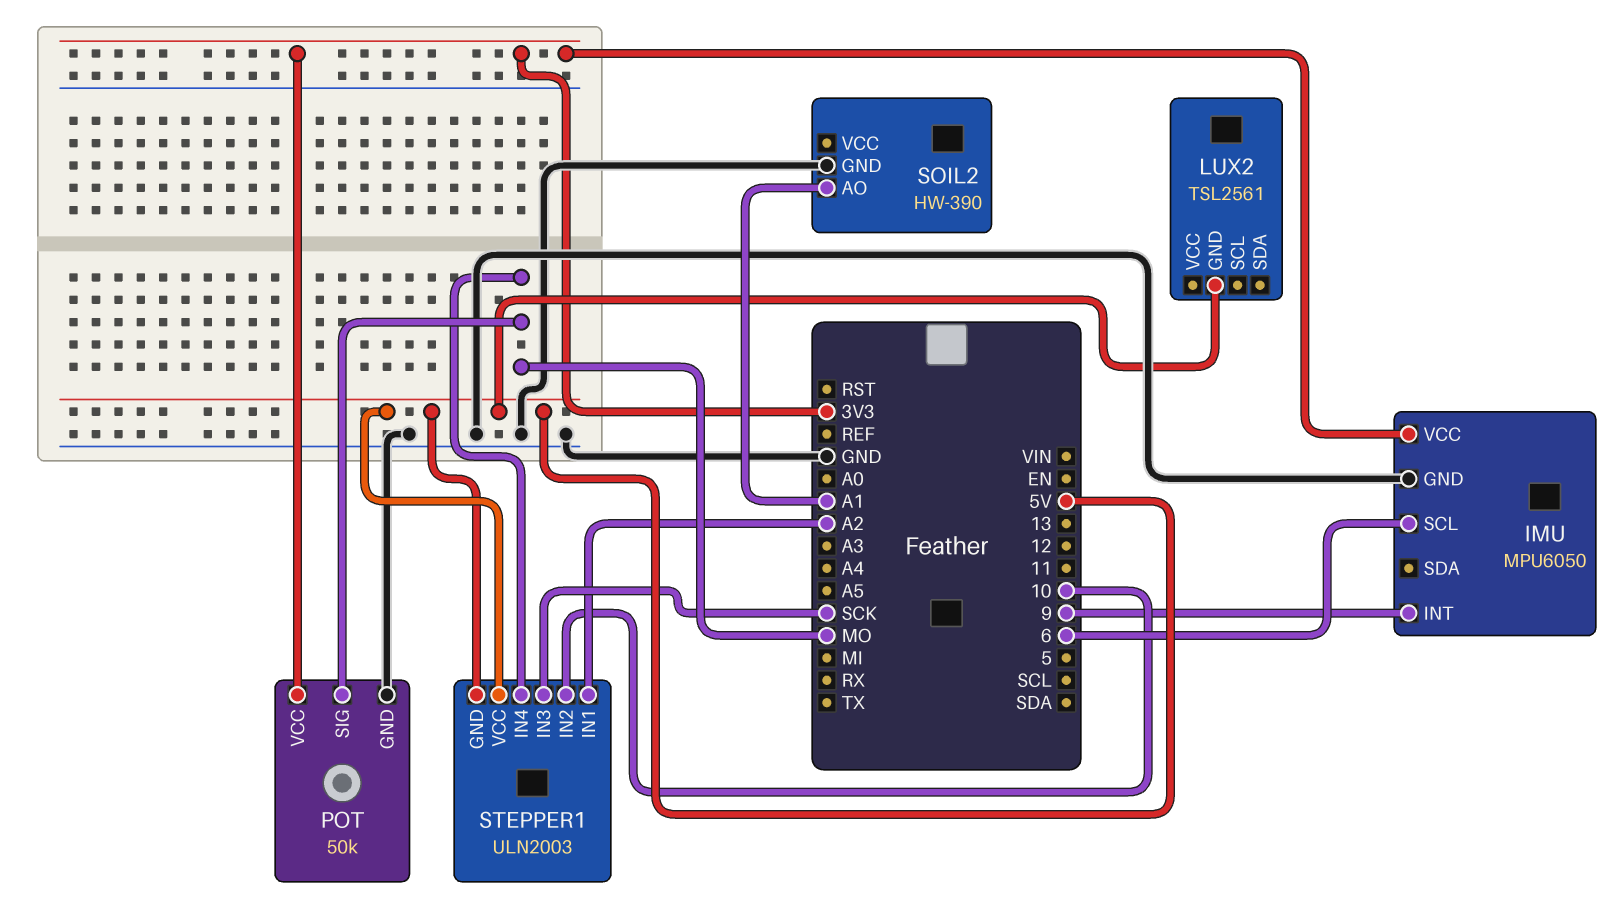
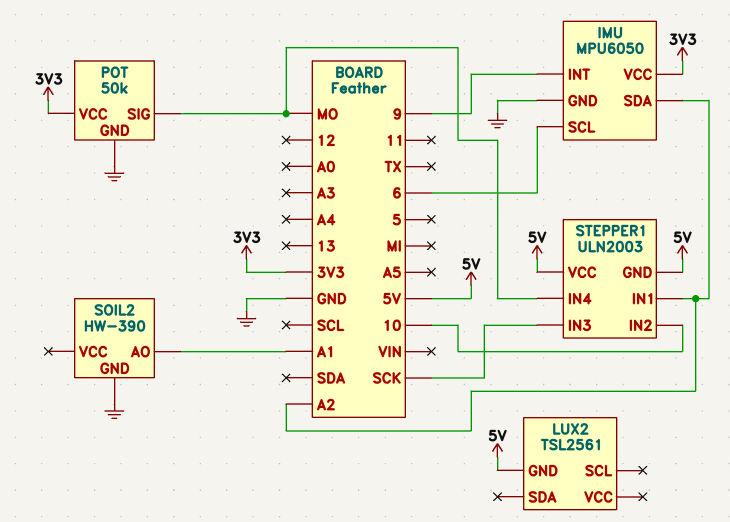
IMU pin SDA: none -> A2

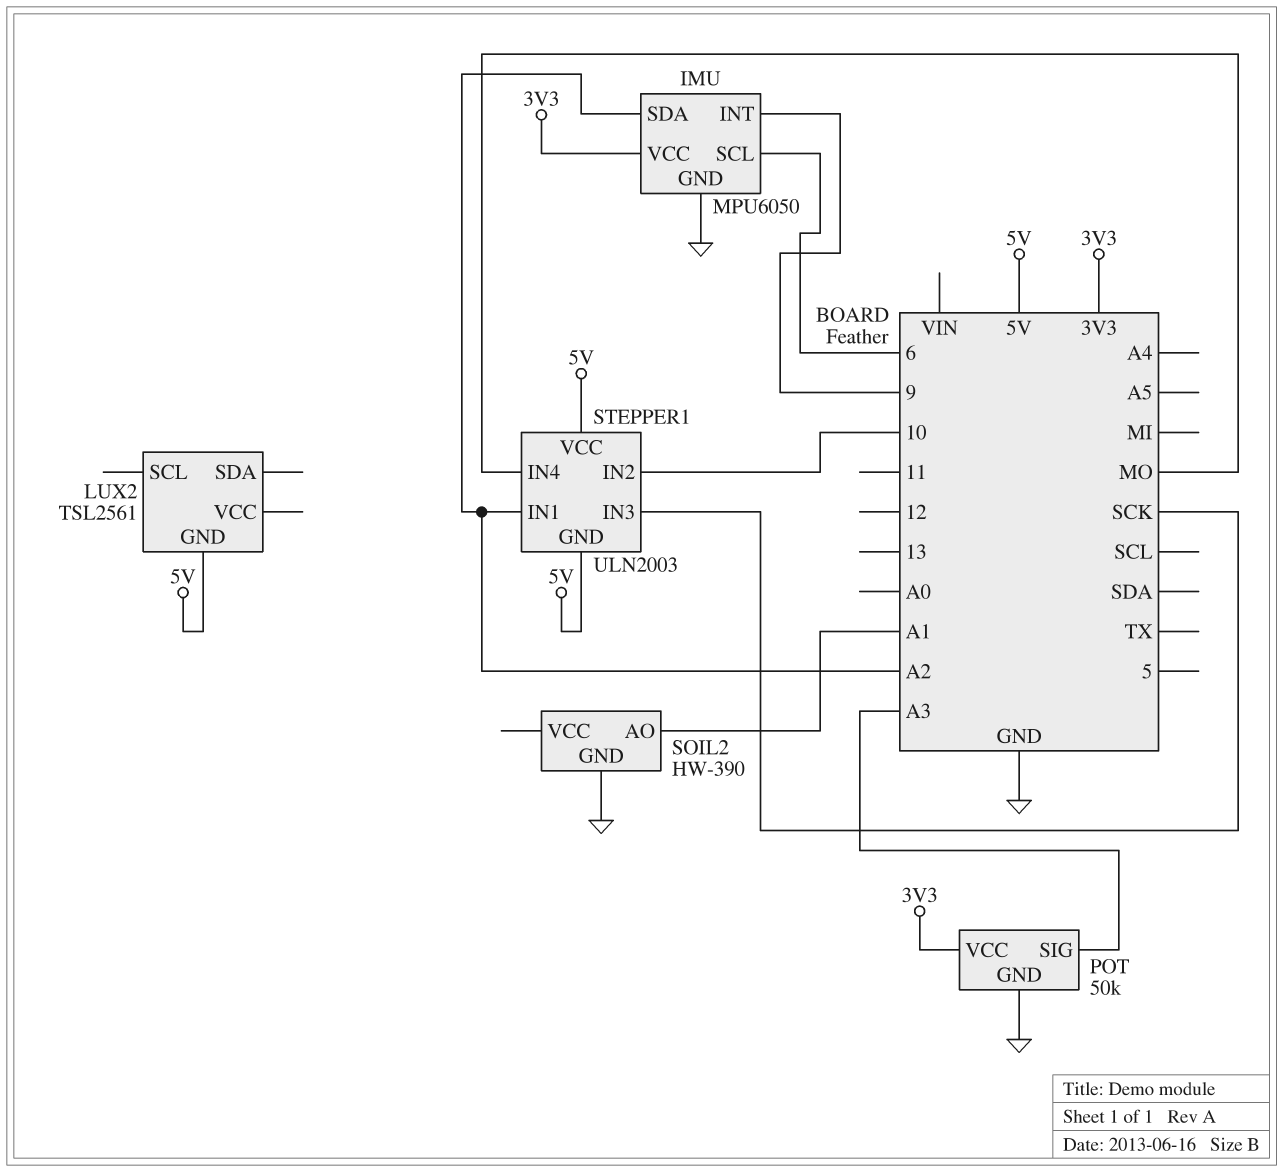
POT pin SIG: MO -> A3

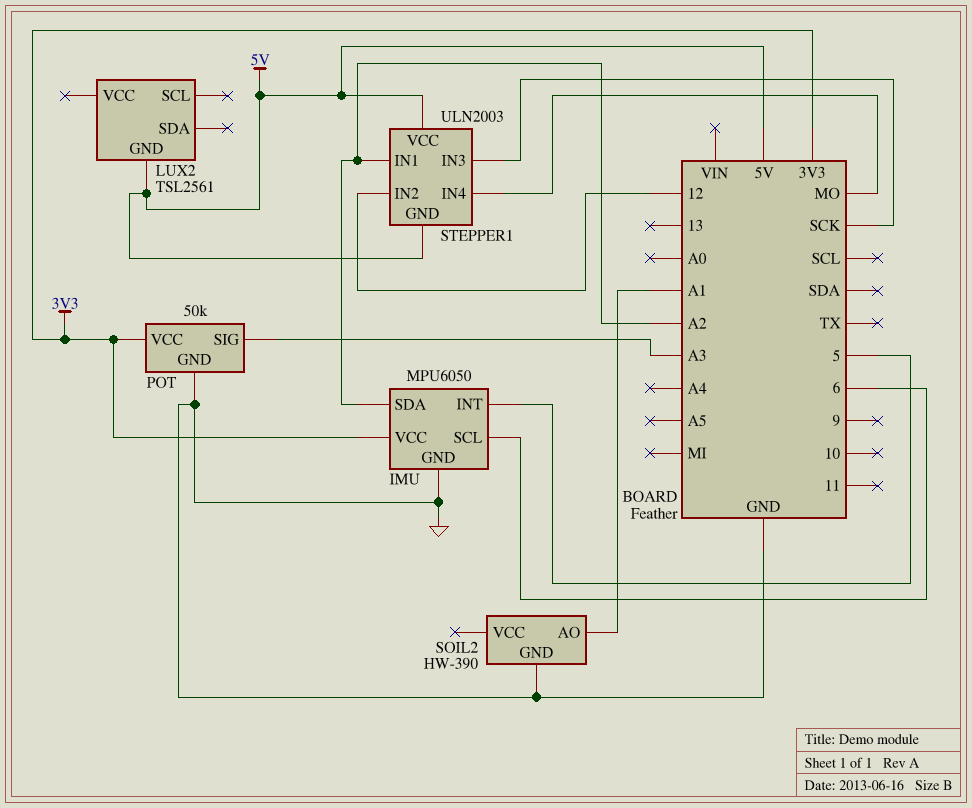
IMU pin INT: 9 -> 5
STEPPER1 pin IN2: 10 -> 12

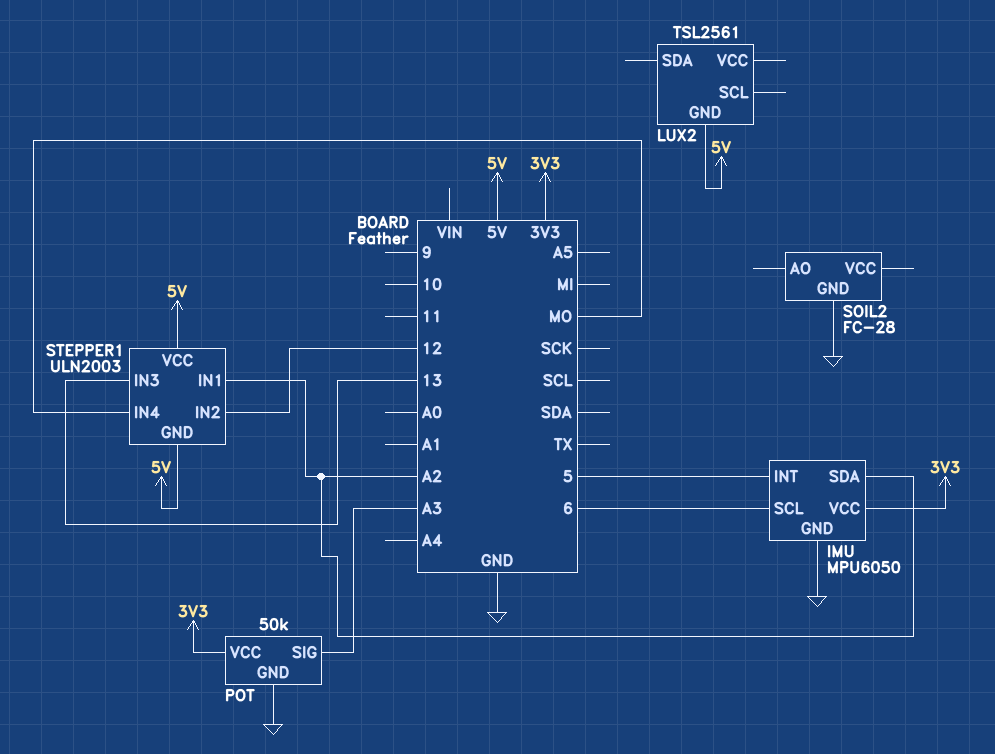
SOIL2: HW-390 -> FC-28
SOIL2 pin AO: A1 -> none
STEPPER1 pin IN3: SCK -> 13

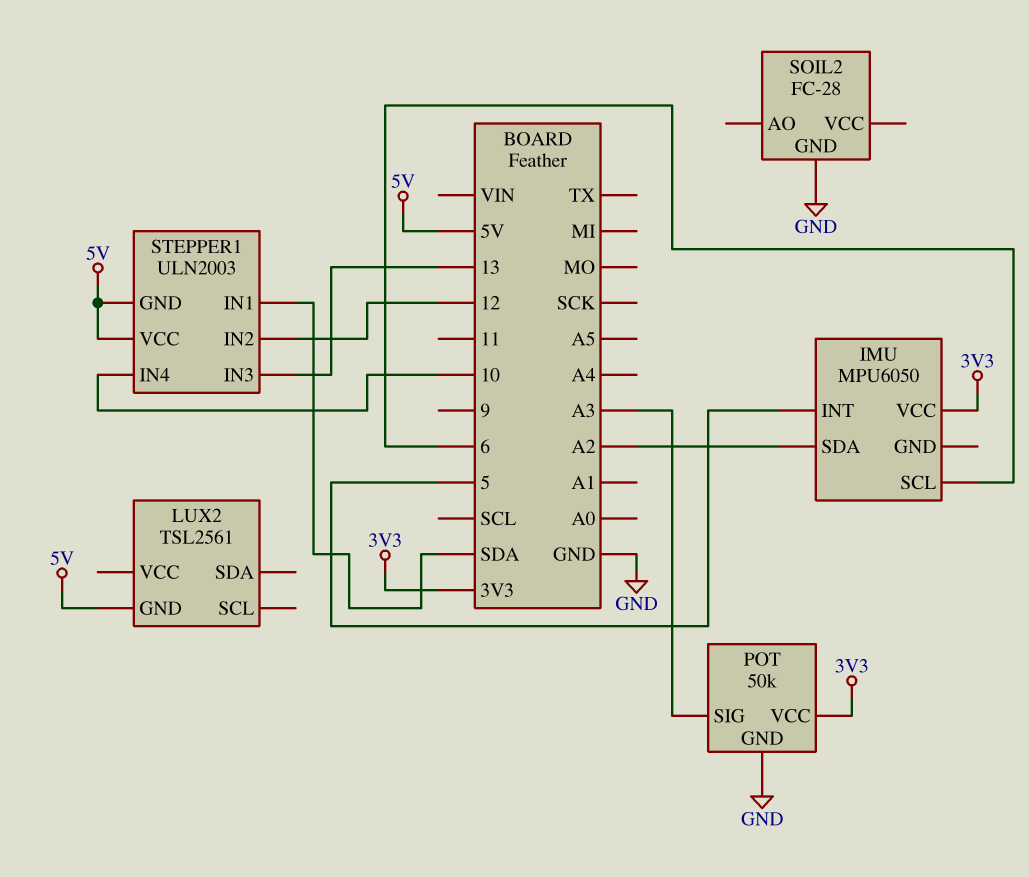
IMU pin GND: GND -> none
STEPPER1 pin IN1: A2 -> SDA
STEPPER1 pin IN4: MO -> 10

